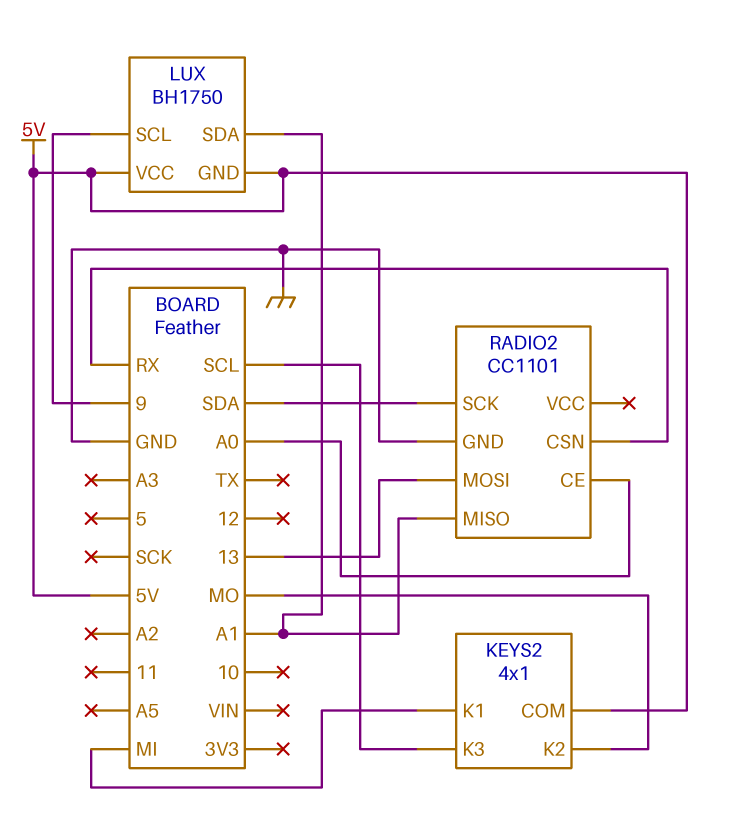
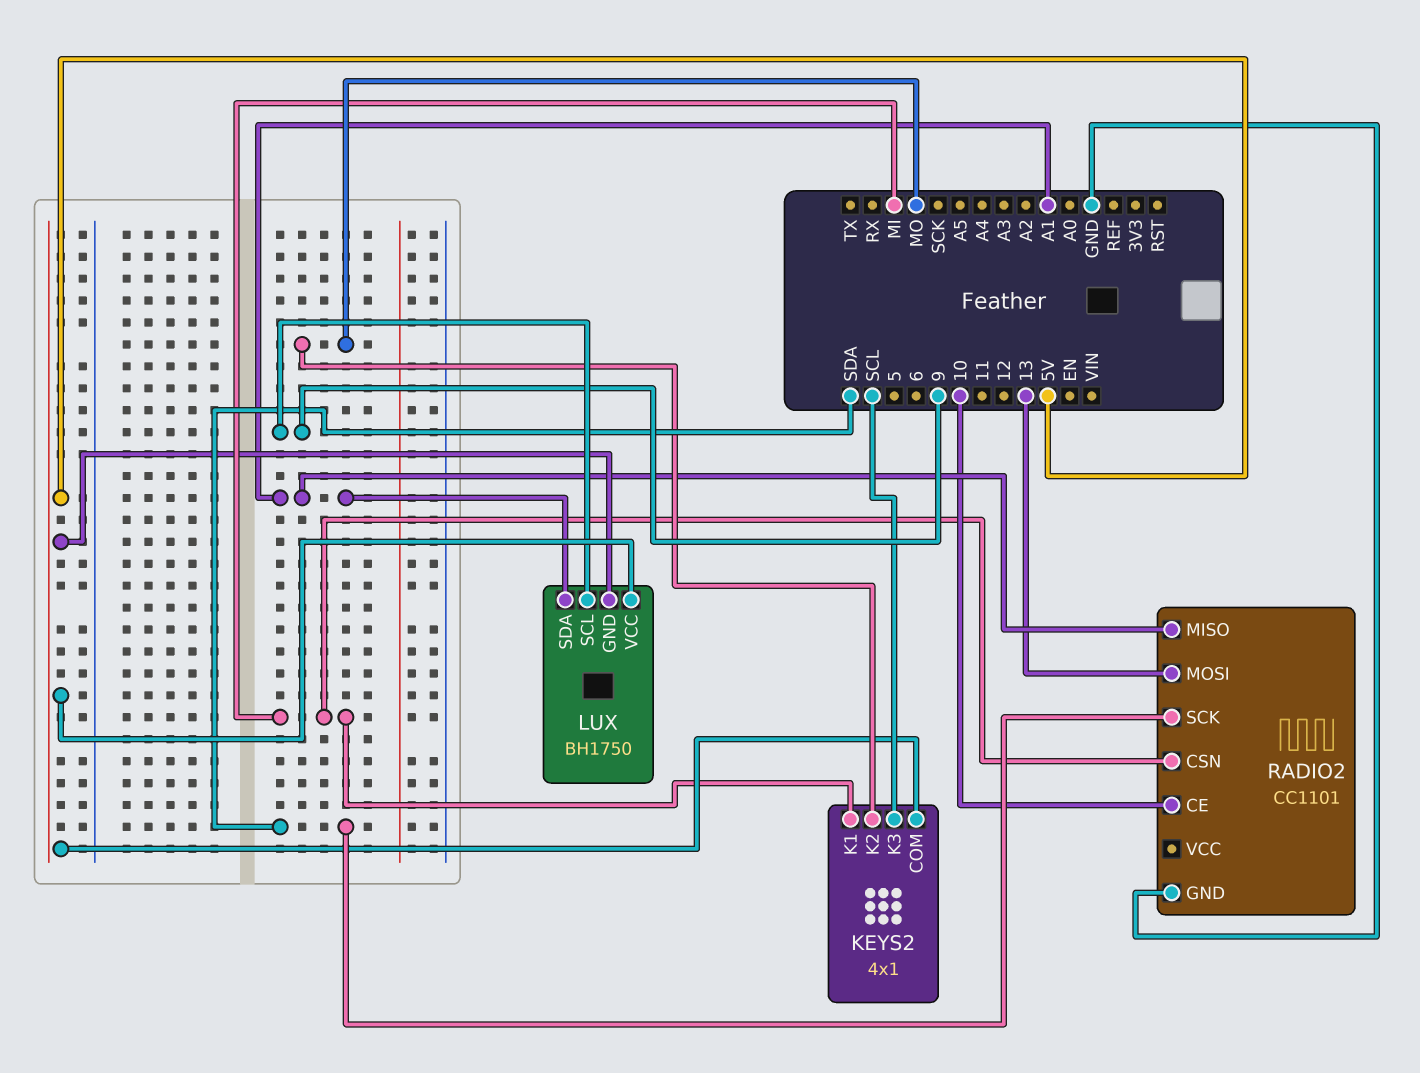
RADIO2 pin CE: A0 -> 10
RADIO2 pin CSN: RX -> MI

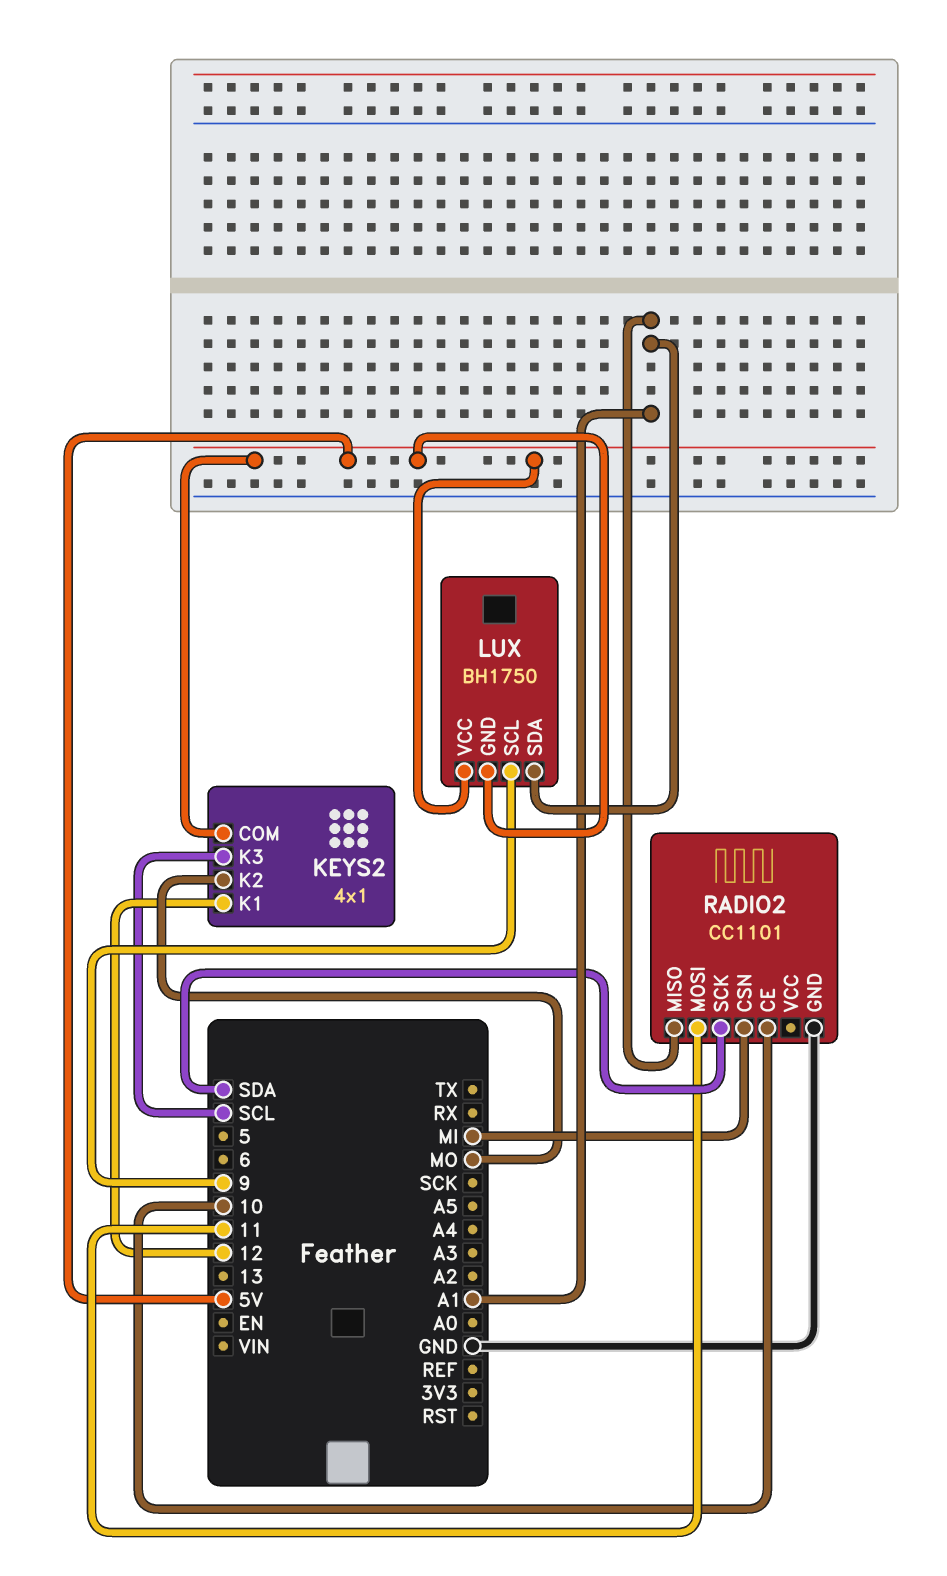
KEYS2 pin K1: MI -> 12
RADIO2 pin MOSI: 13 -> 11

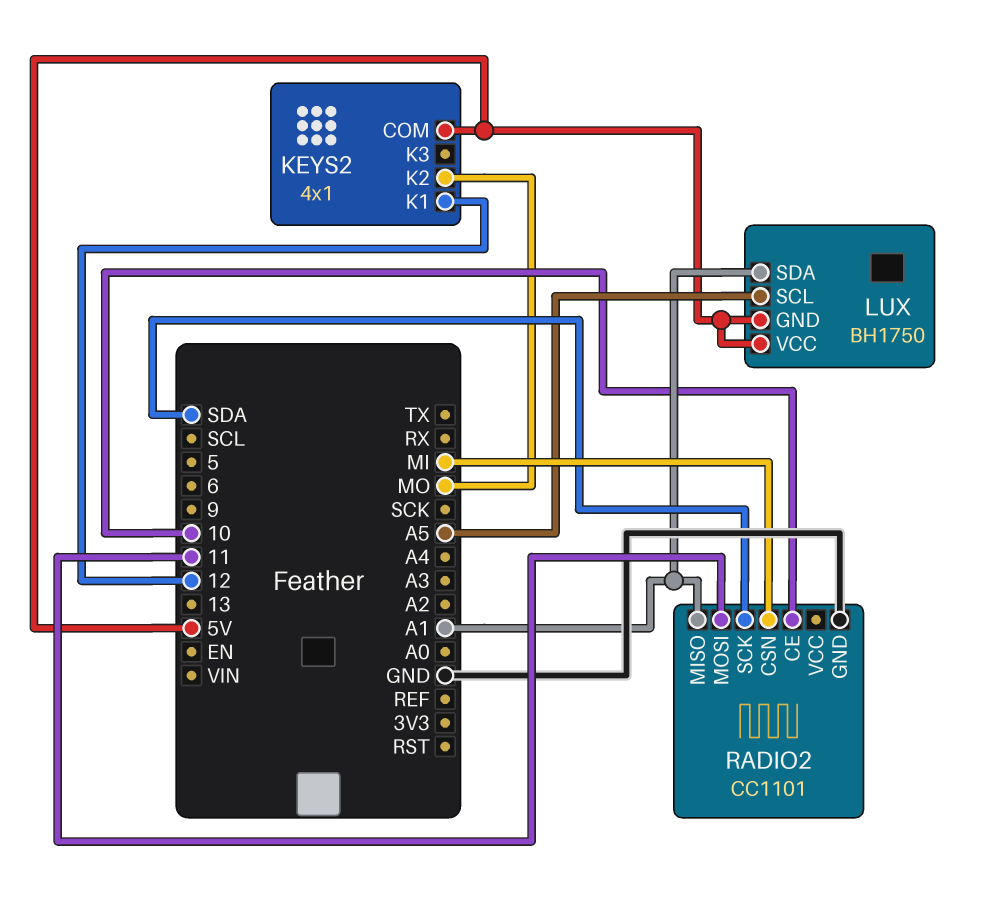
KEYS2 pin K3: SCL -> none
LUX pin SCL: 9 -> A5

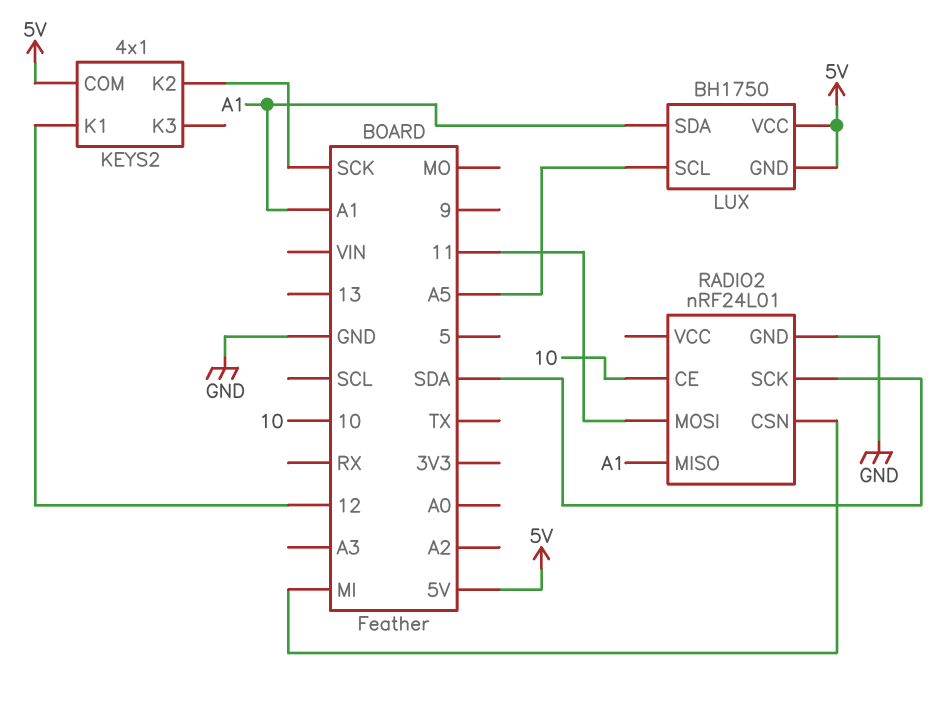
KEYS2 pin K2: MO -> SCK
RADIO2: CC1101 -> nRF24L01

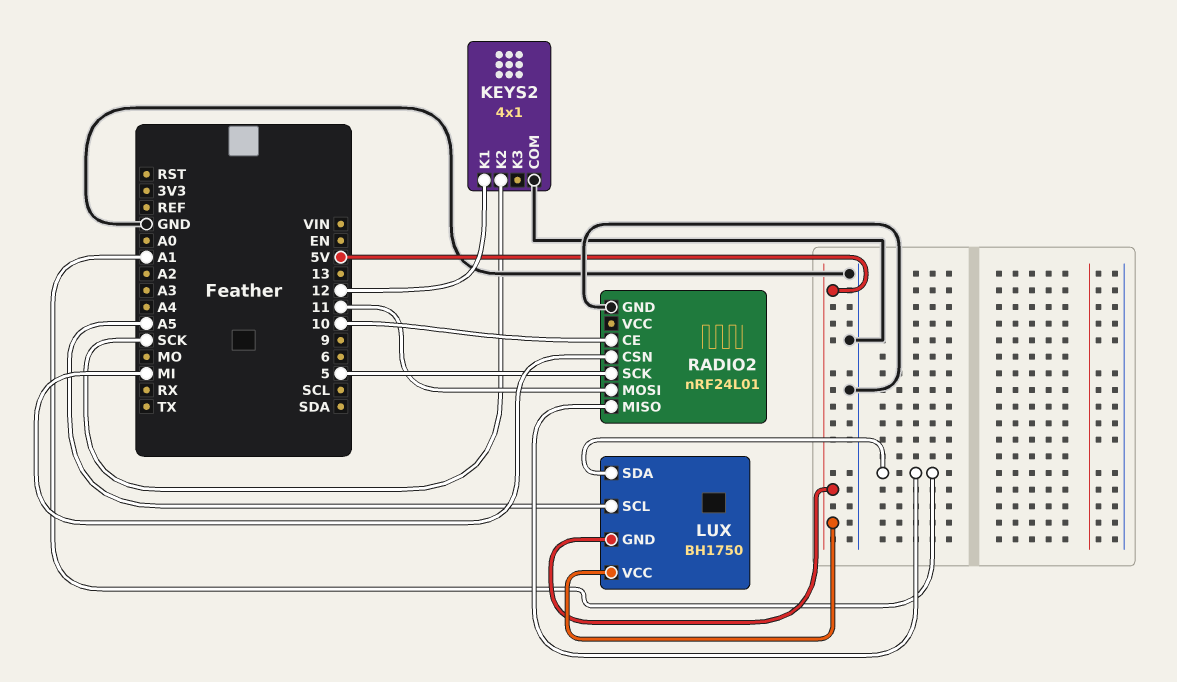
KEYS2 pin COM: 5V -> GND
RADIO2 pin SCK: SDA -> 5

